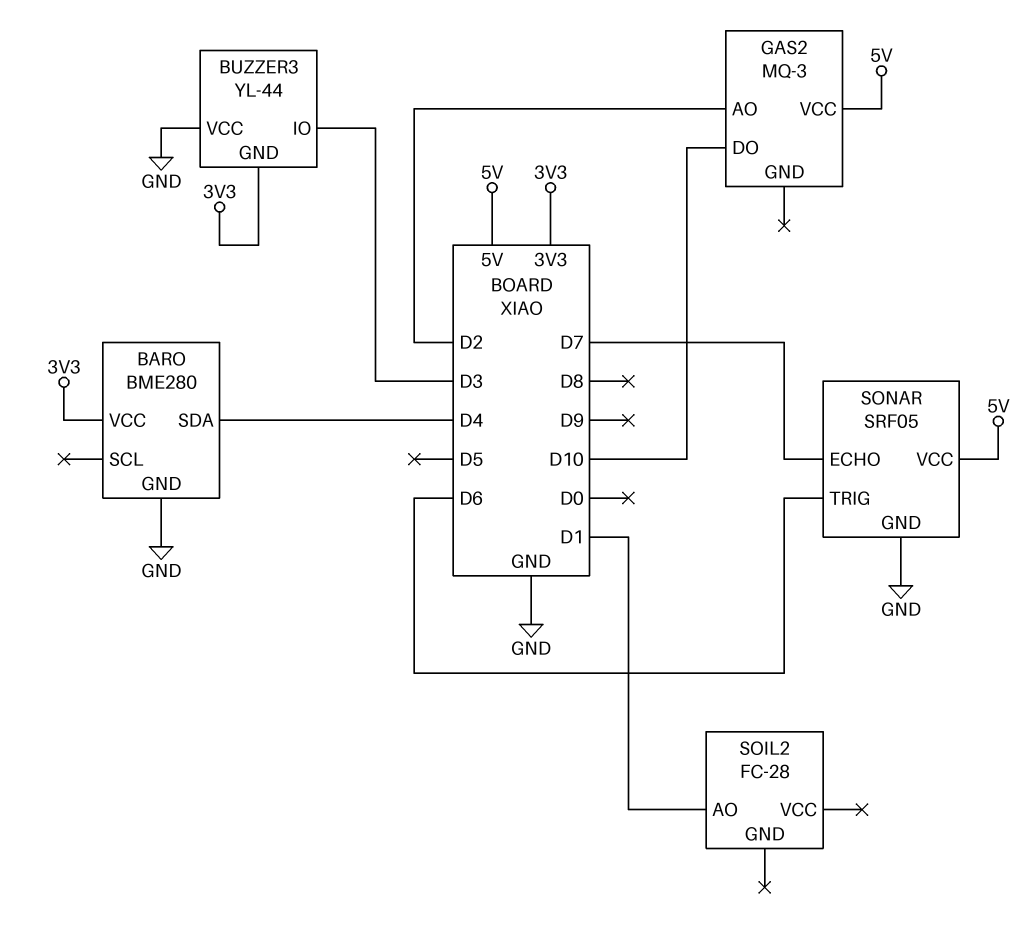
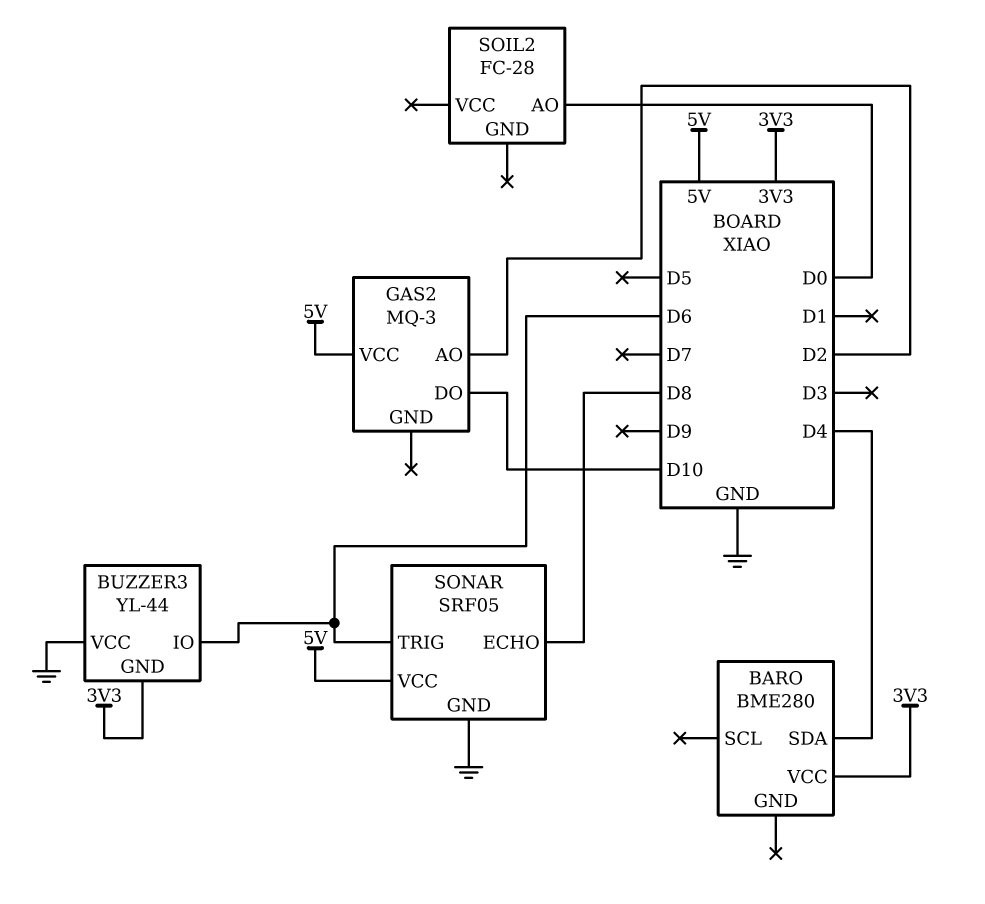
BARO pin GND: GND -> none
BUZZER3 pin IO: D3 -> D6
SOIL2 pin AO: D1 -> D0
SONAR pin ECHO: D7 -> D8

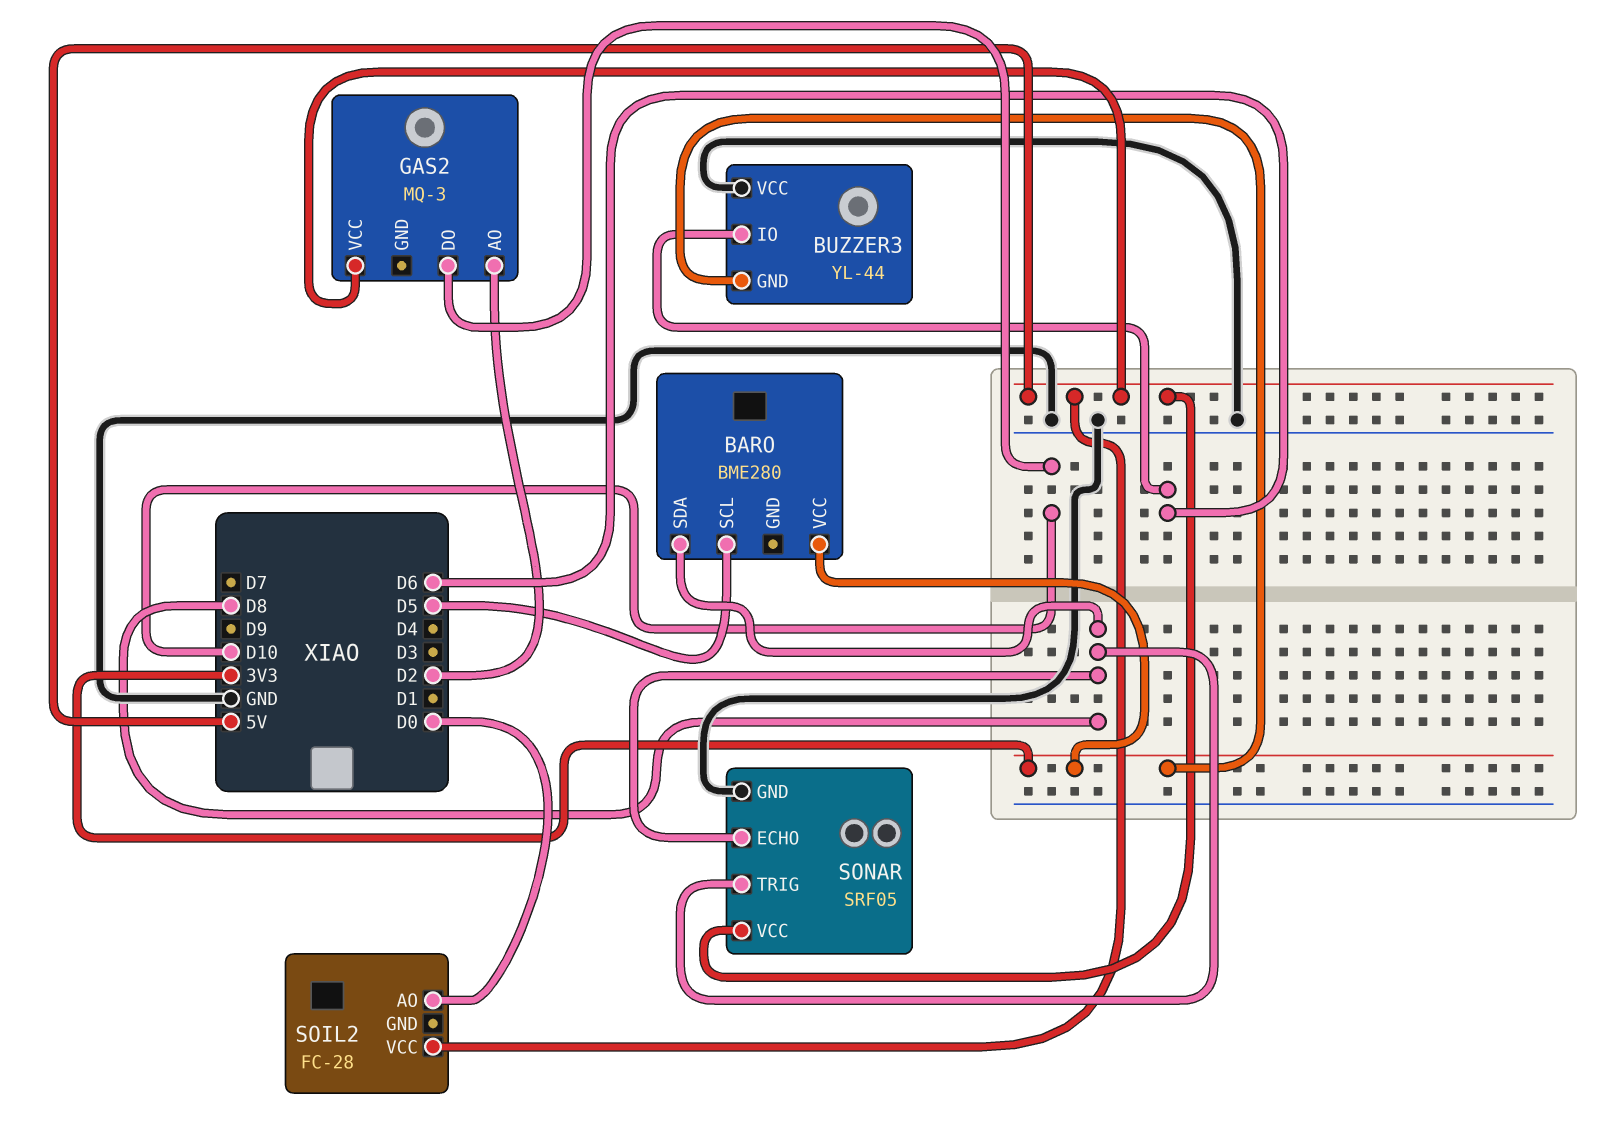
BARO pin SCL: none -> D5
BARO pin SDA: D4 -> D8
SOIL2 pin VCC: none -> 5V
SONAR pin TRIG: D6 -> D8

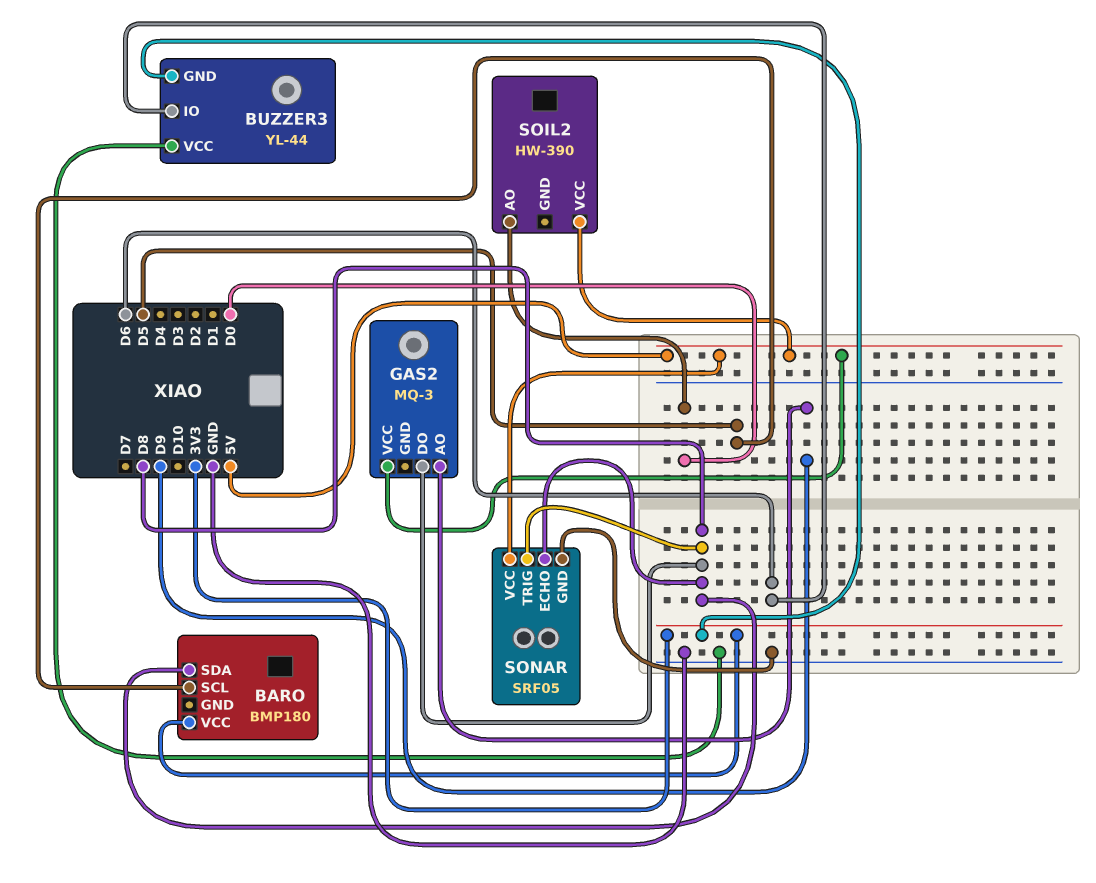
BARO: BME280 -> BMP180
GAS2 pin AO: D2 -> D9
GAS2 pin DO: D10 -> D8
SOIL2: FC-28 -> HW-390

